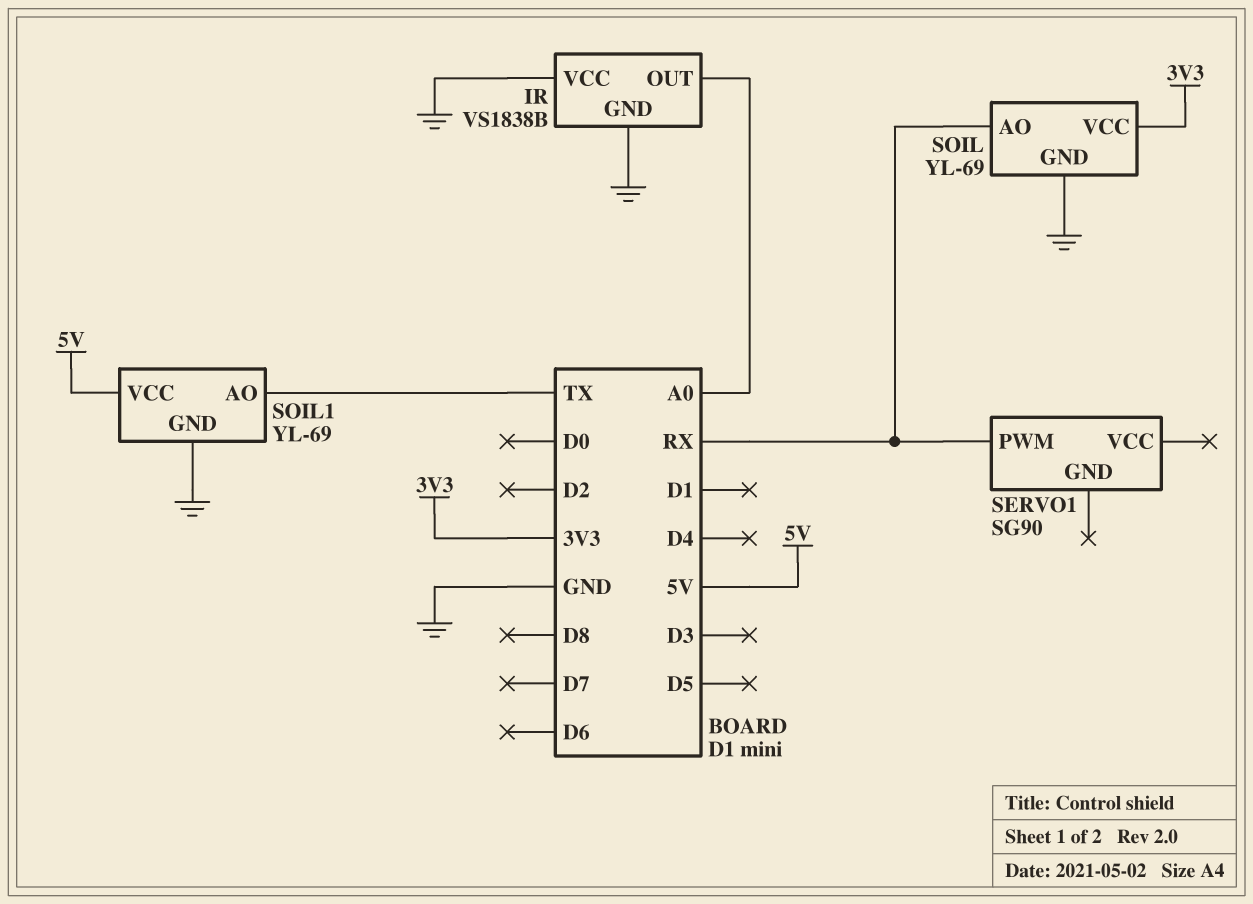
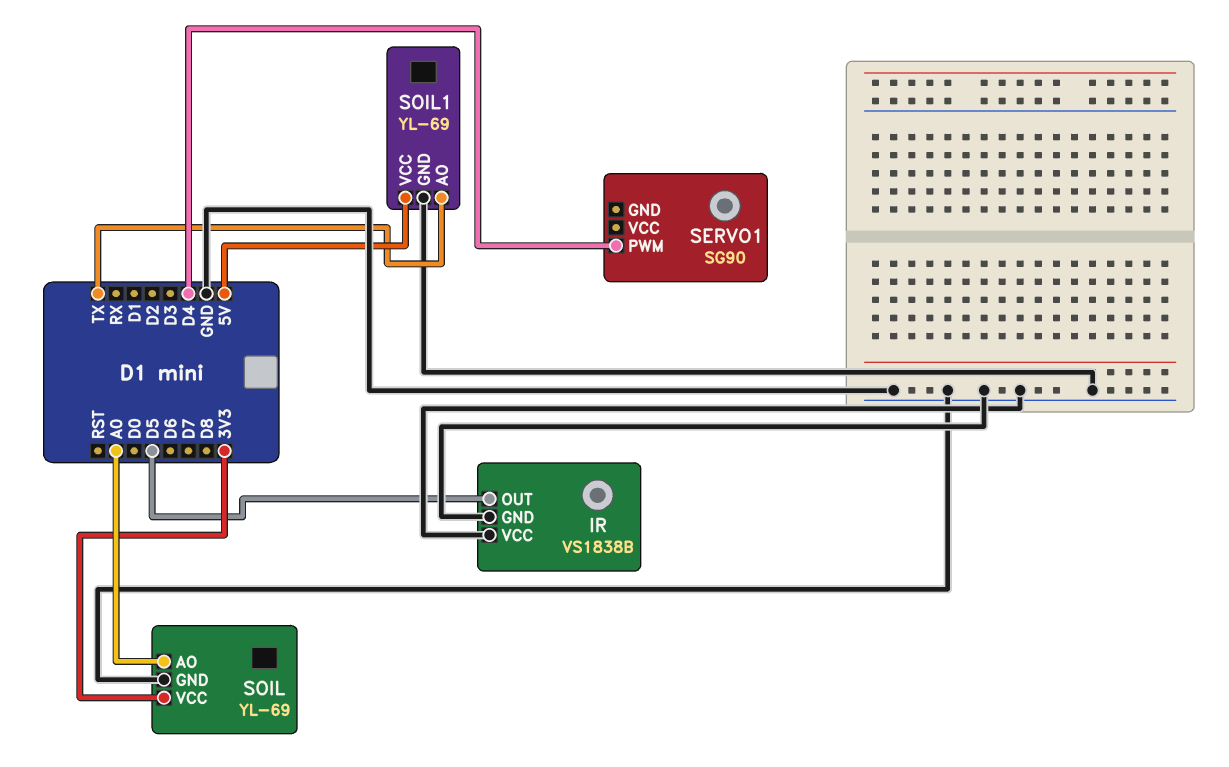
IR pin OUT: A0 -> D5
SERVO1 pin PWM: RX -> D4
SOIL pin AO: RX -> A0

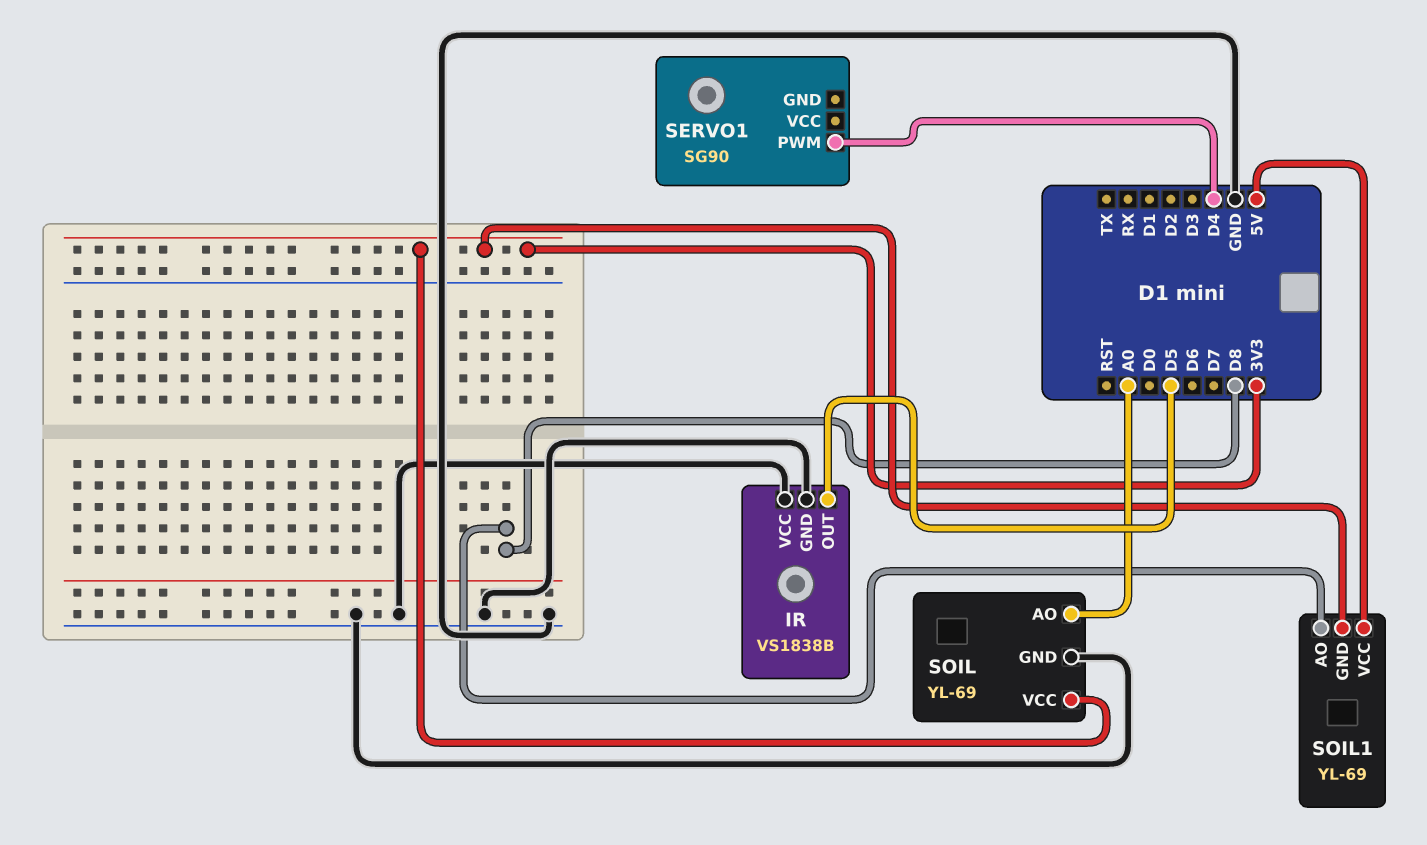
SOIL1 pin AO: TX -> D8
SOIL1 pin GND: GND -> 3V3

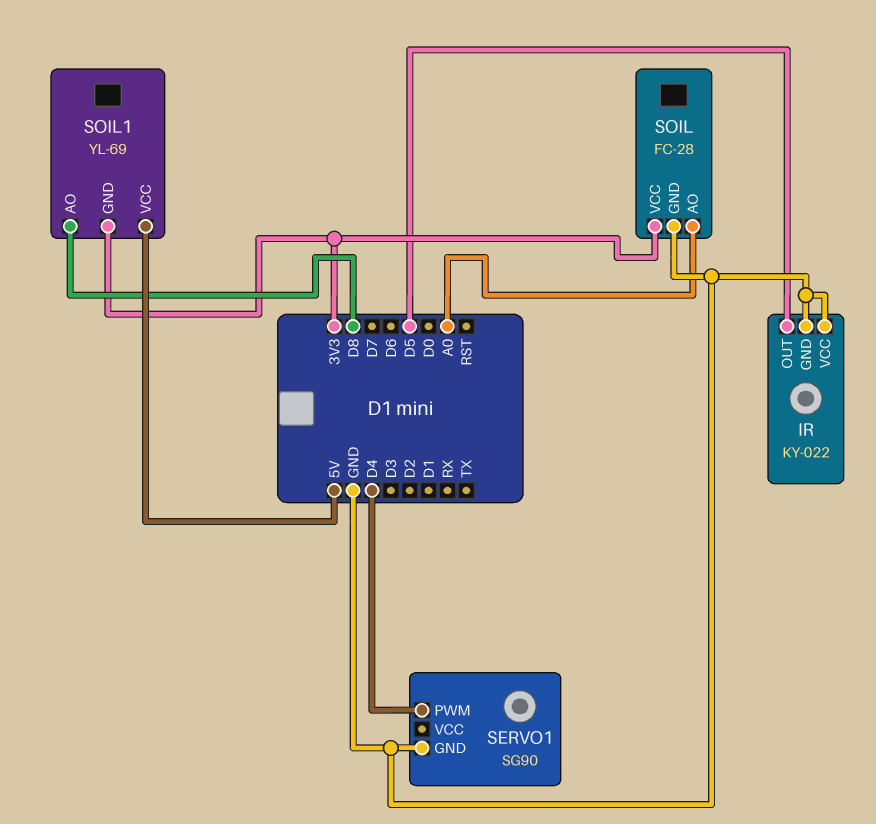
IR: VS1838B -> KY-022
SERVO1 pin GND: none -> GND
SOIL: YL-69 -> FC-28

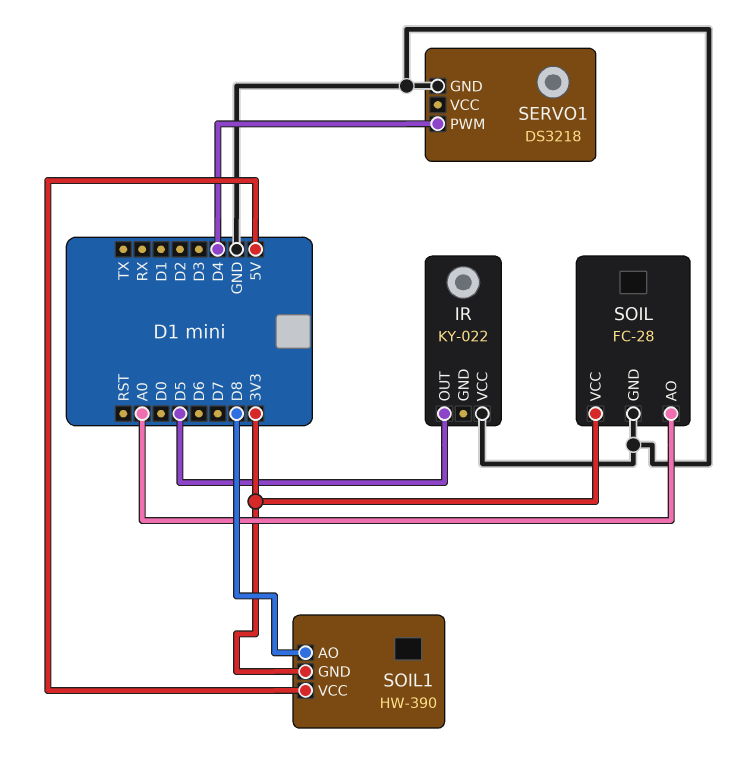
IR pin GND: GND -> none
SERVO1: SG90 -> DS3218
SOIL1: YL-69 -> HW-390

